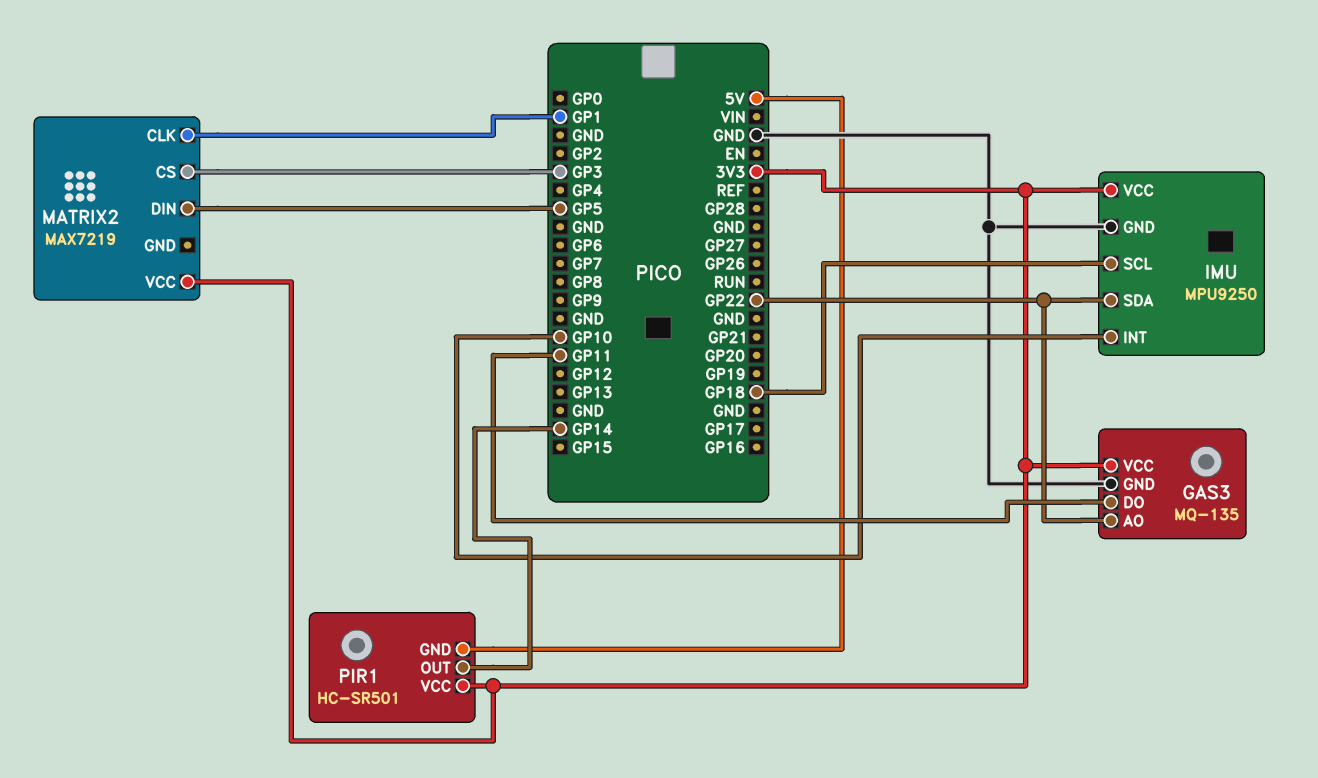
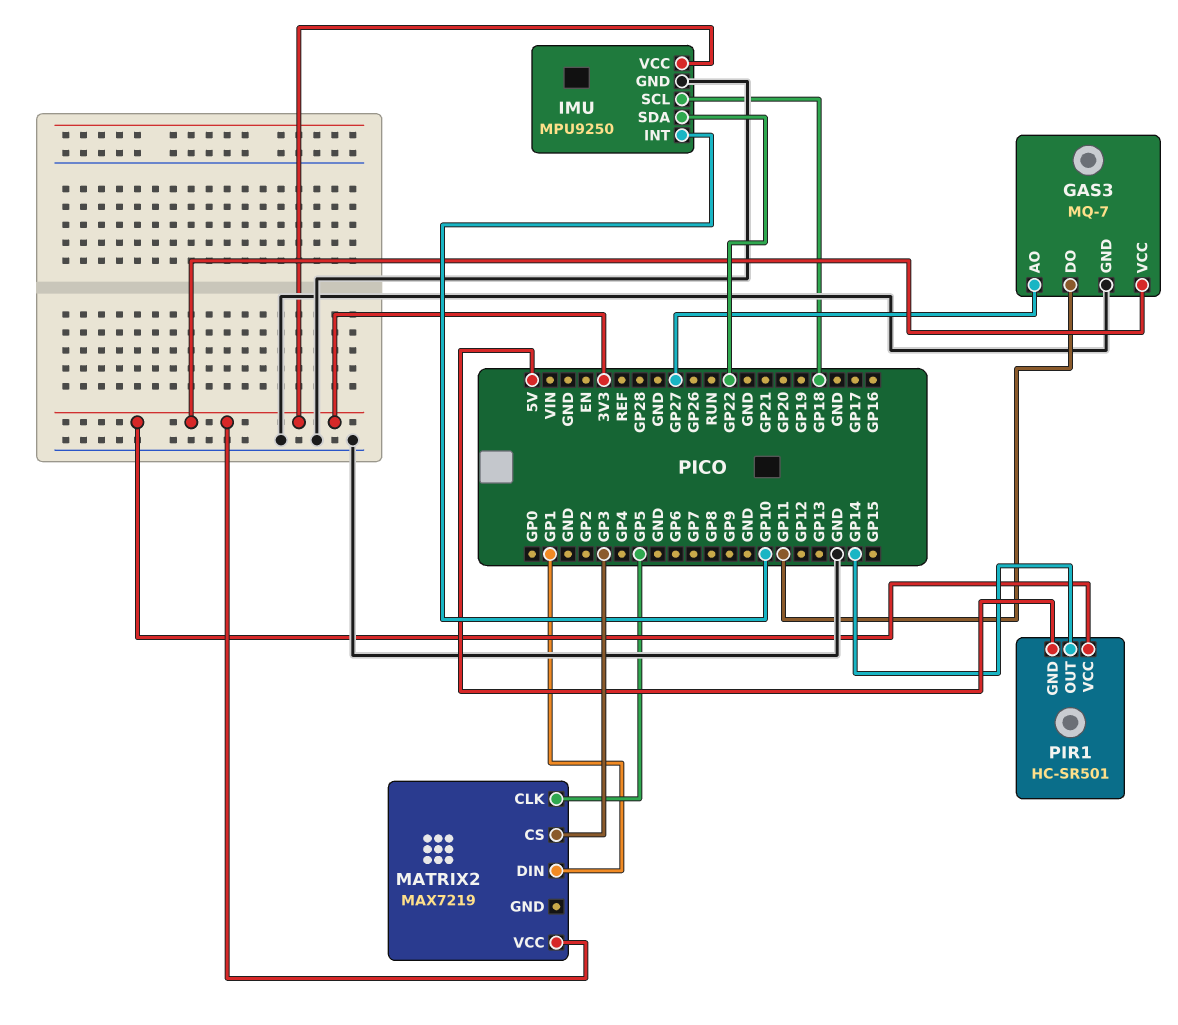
GAS3: MQ-135 -> MQ-7
GAS3 pin AO: GP22 -> GP27
MATRIX2 pin CLK: GP1 -> GP5
MATRIX2 pin DIN: GP5 -> GP1

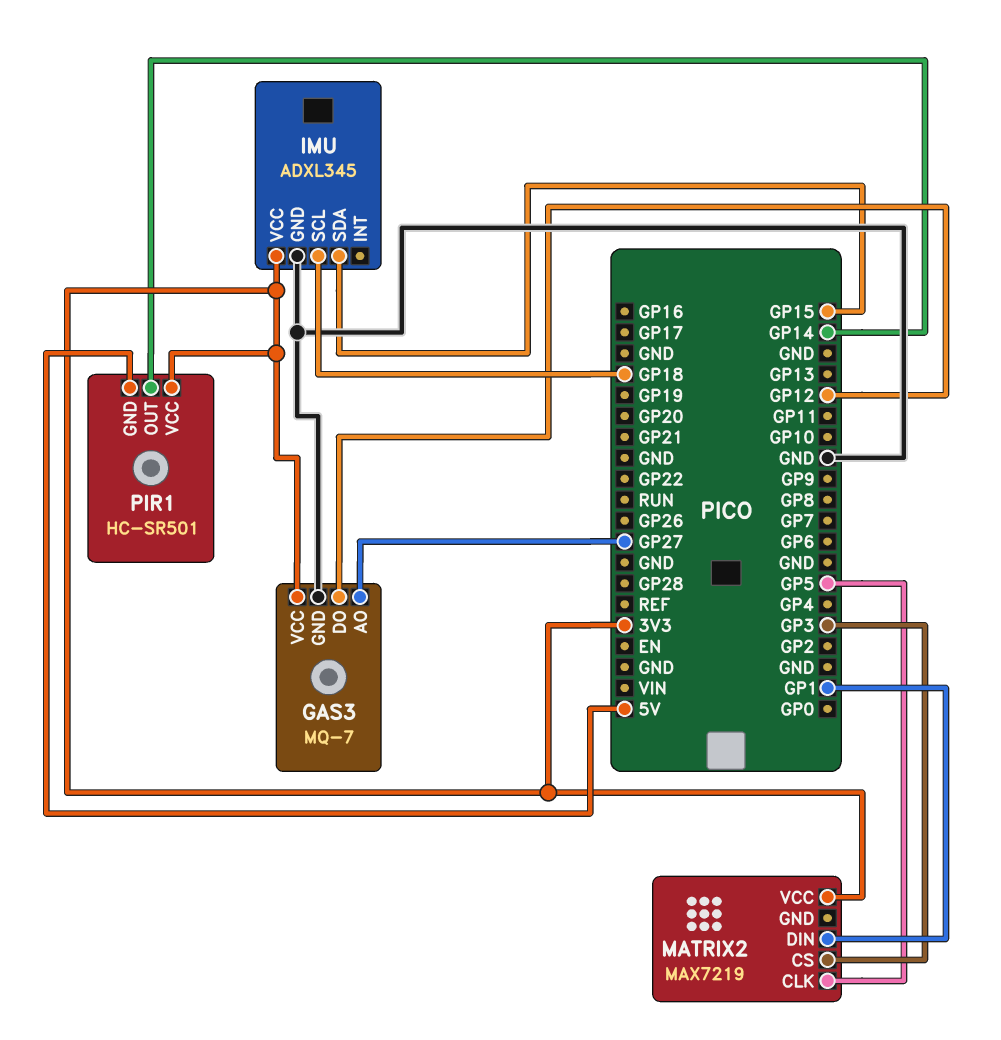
GAS3 pin DO: GP11 -> GP12
IMU: MPU9250 -> ADXL345
IMU pin INT: GP10 -> none
IMU pin SDA: GP22 -> GP15

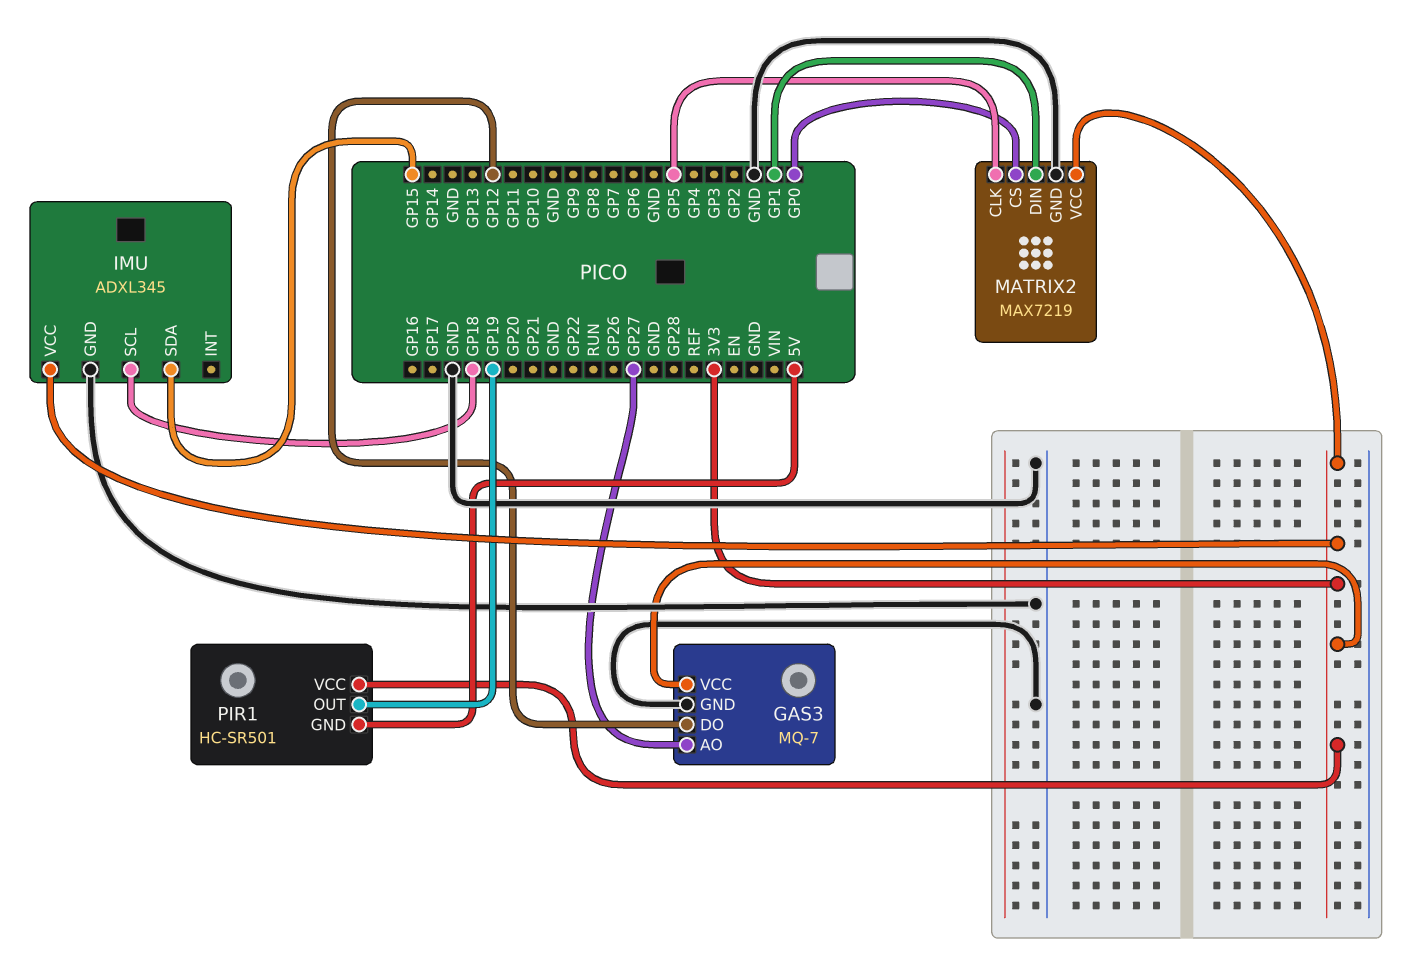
MATRIX2 pin CS: GP3 -> GP0
MATRIX2 pin GND: none -> GND
PIR1 pin OUT: GP14 -> GP19

